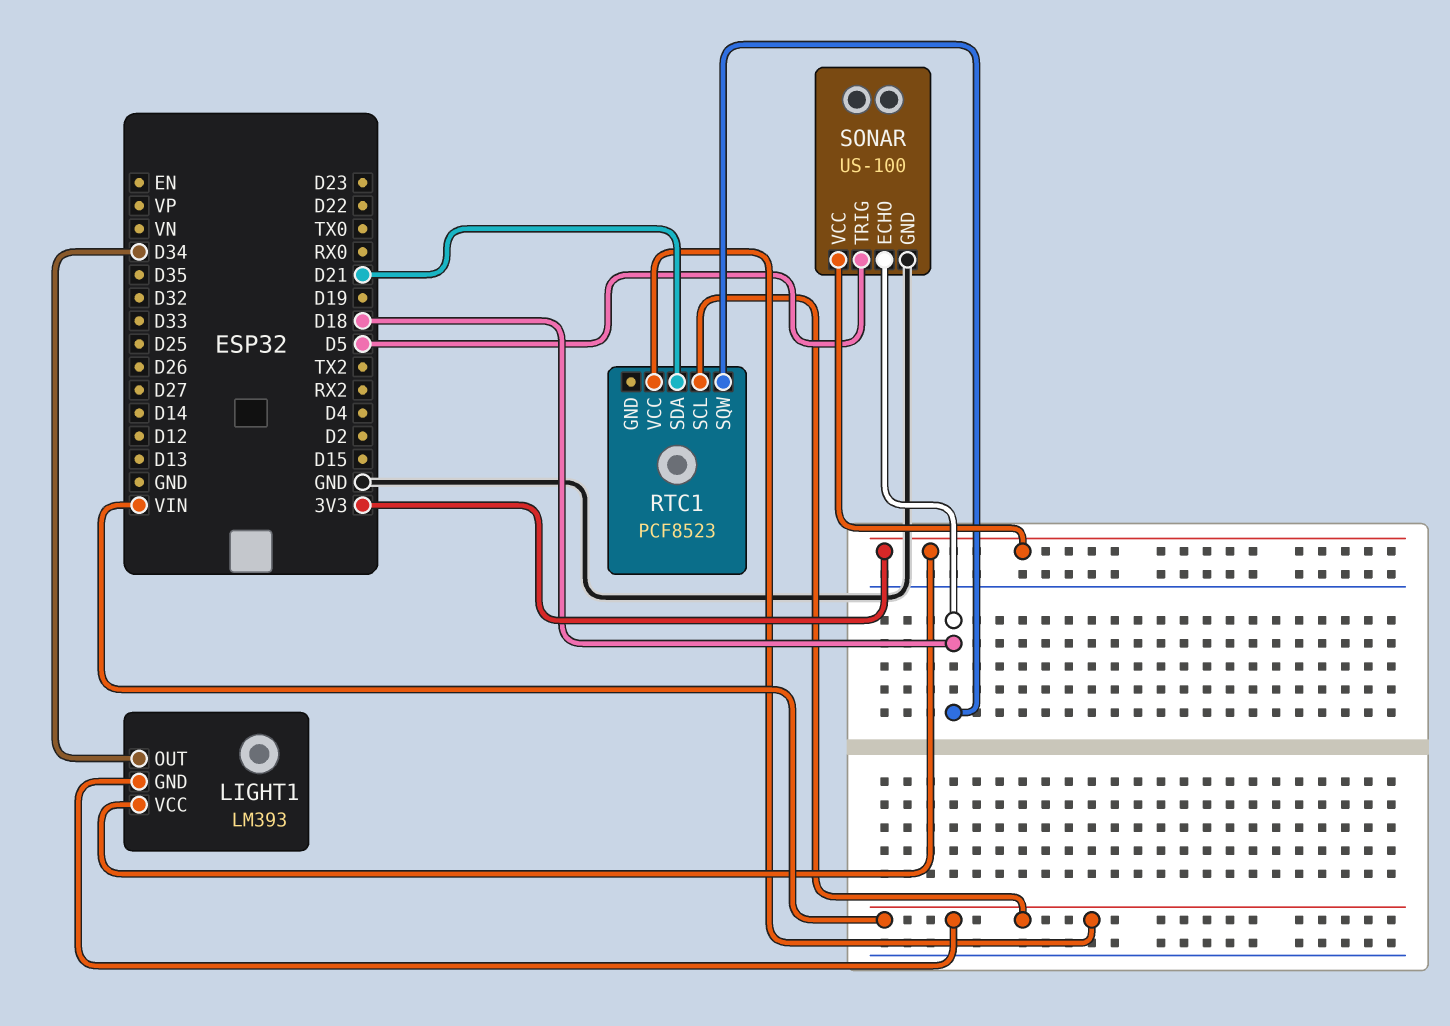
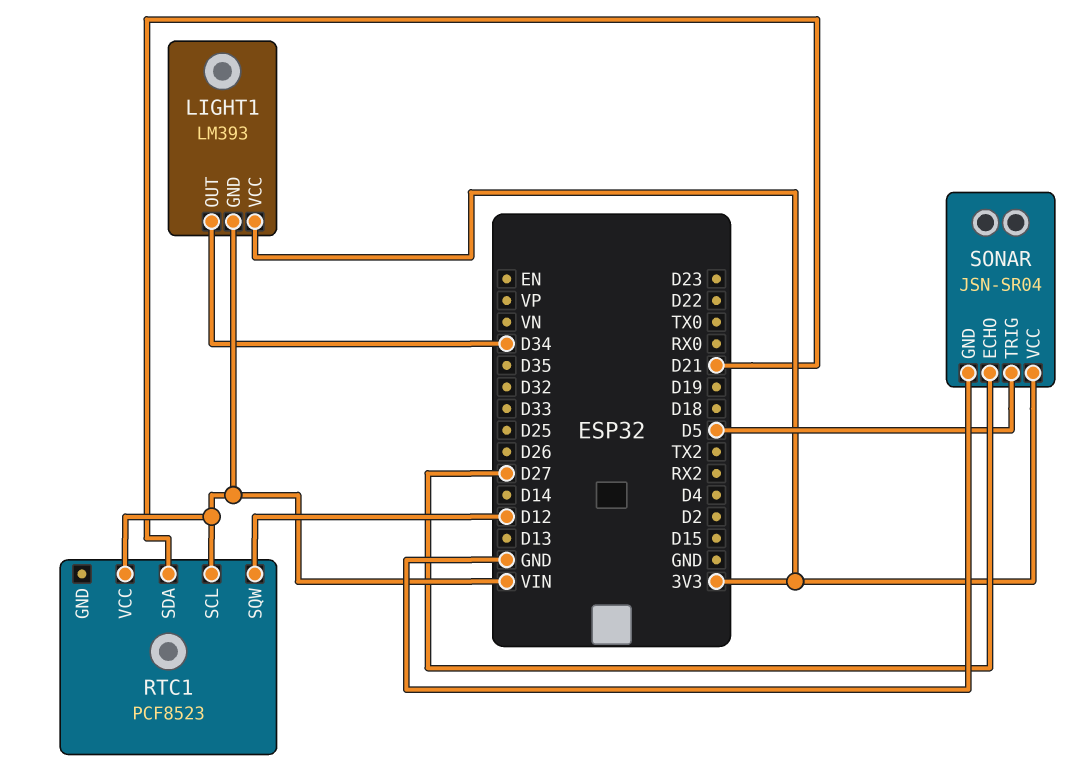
RTC1 pin SQW: D18 -> D12
SONAR: US-100 -> JSN-SR04
SONAR pin ECHO: D18 -> D27

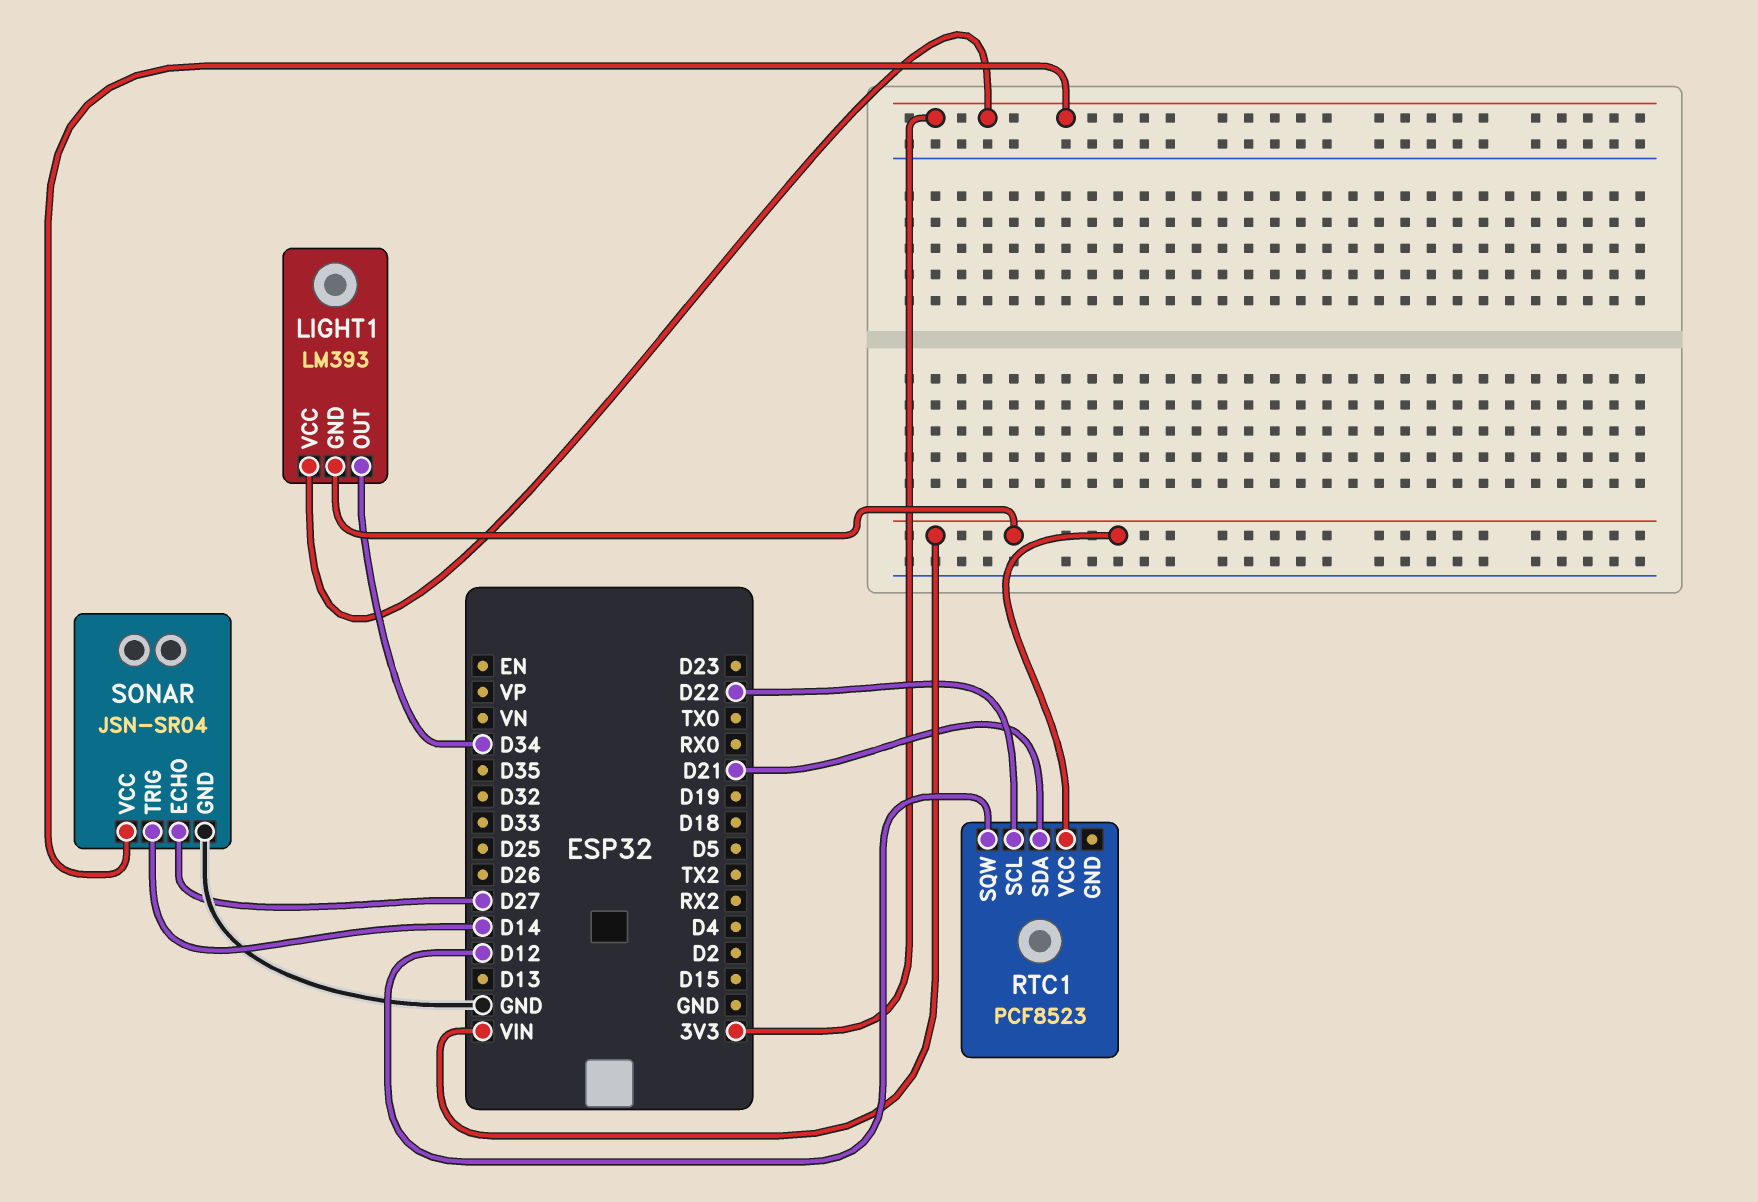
RTC1 pin SCL: VIN -> D22
SONAR pin TRIG: D5 -> D14

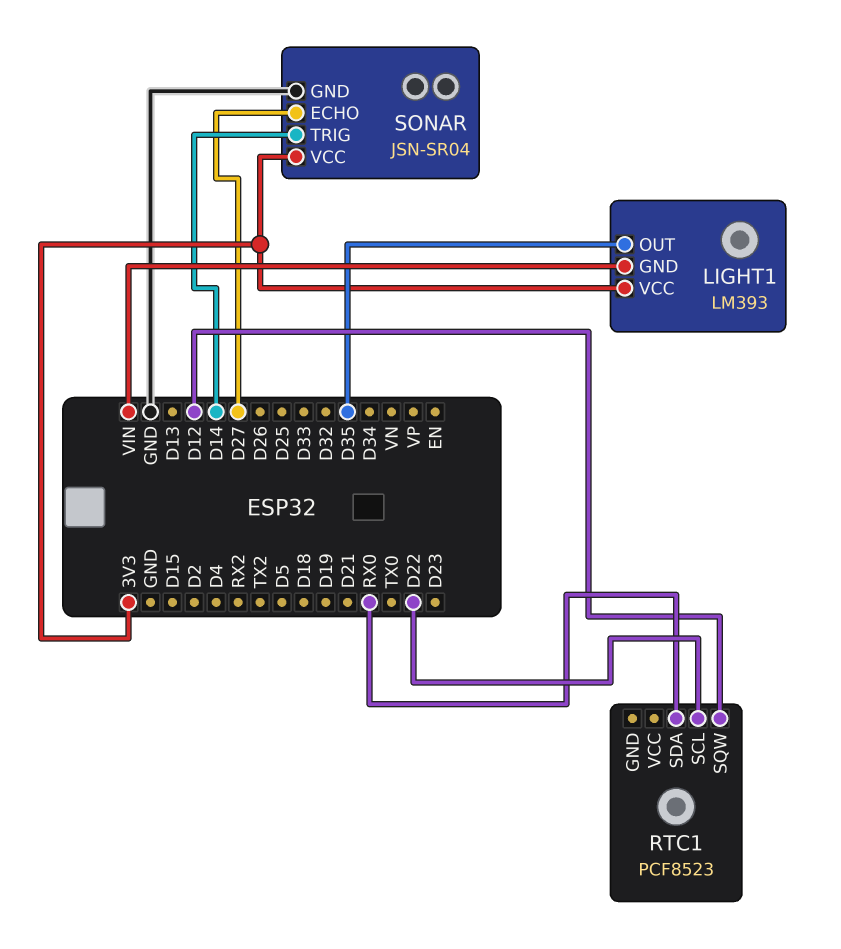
LIGHT1 pin OUT: D34 -> D35
RTC1 pin SDA: D21 -> RX0
RTC1 pin VCC: VIN -> none

